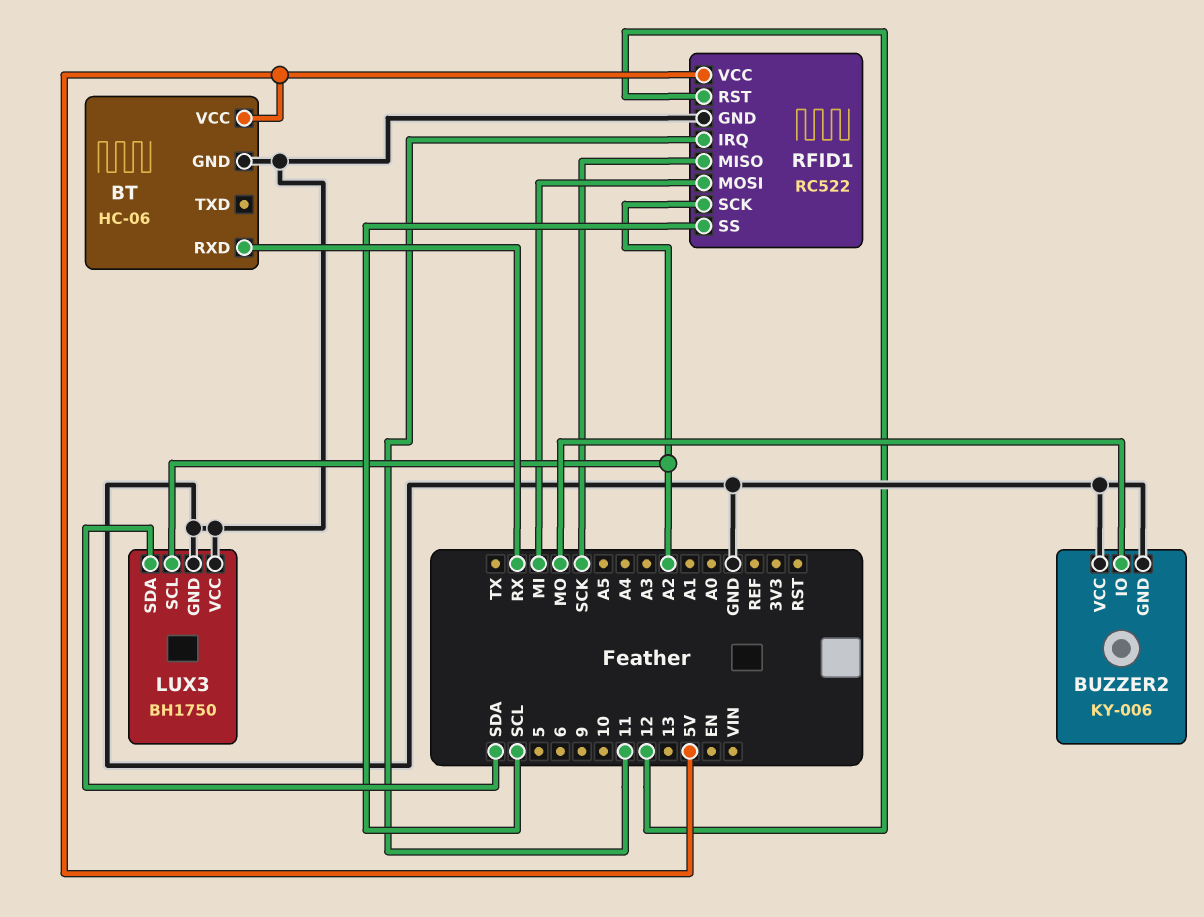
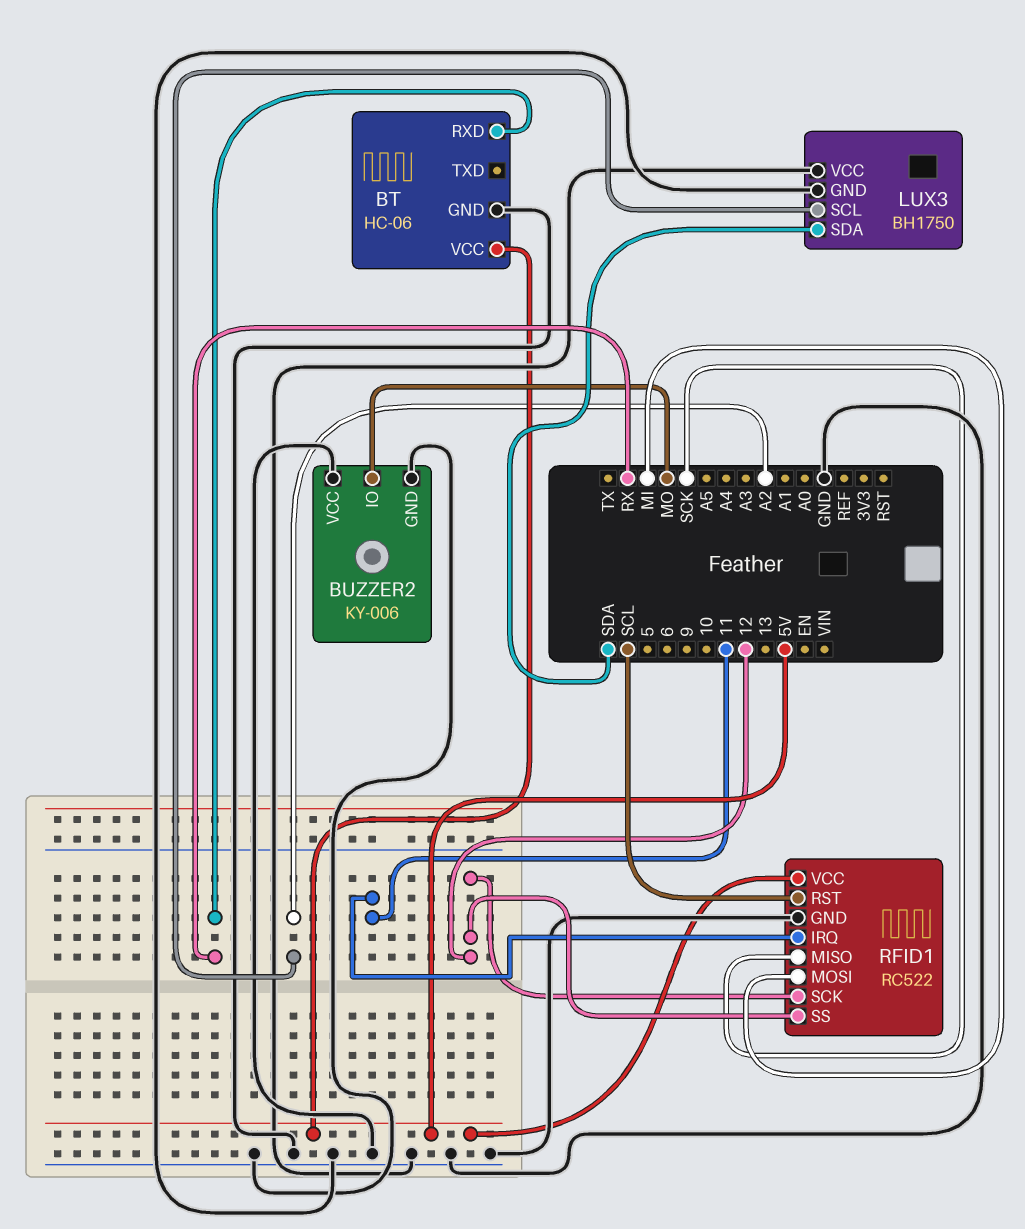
RFID1 pin RST: 12 -> SCL
RFID1 pin SCK: A2 -> 12
RFID1 pin SS: SCL -> 12

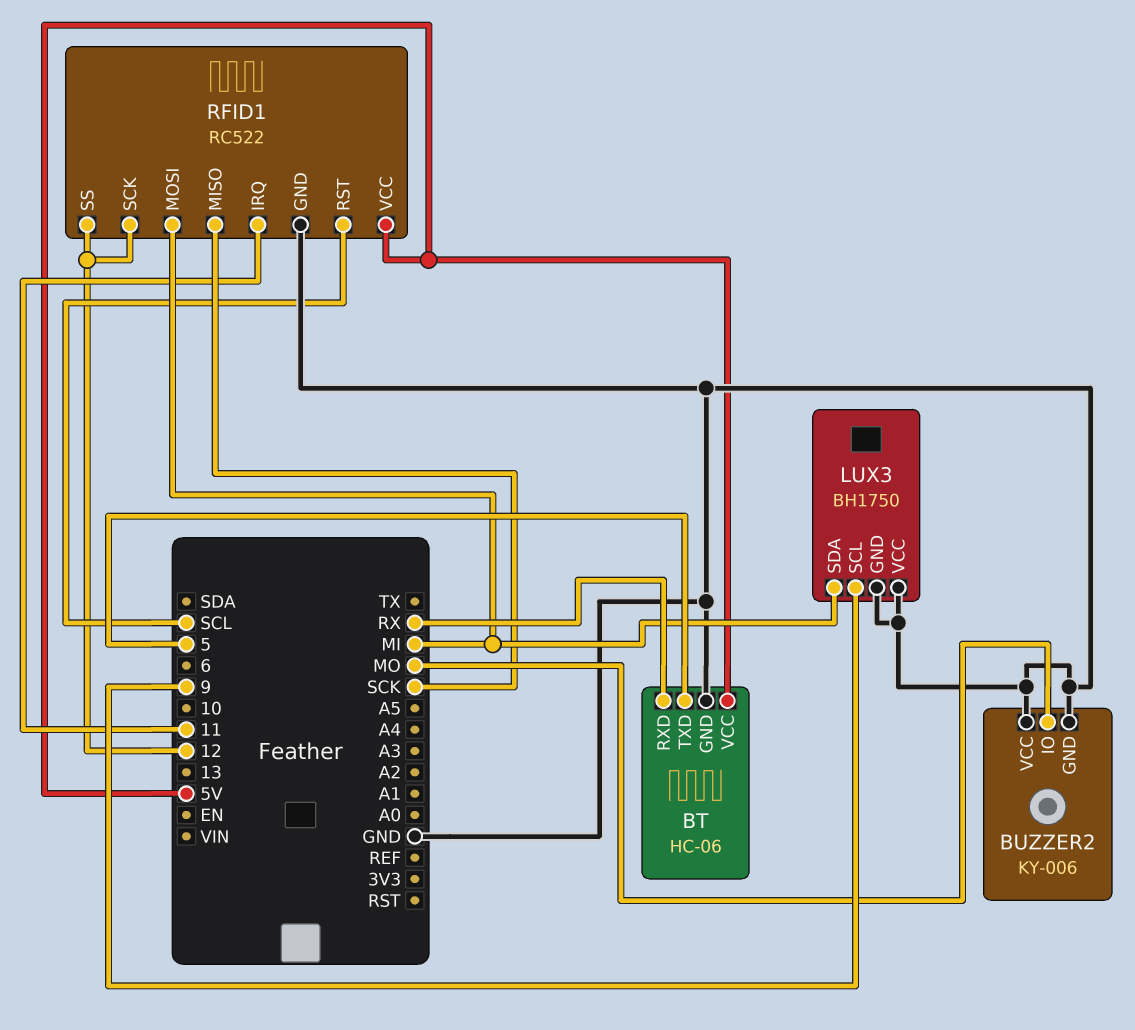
BT pin TXD: none -> 5
LUX3 pin SCL: A2 -> 9
LUX3 pin SDA: SDA -> MI

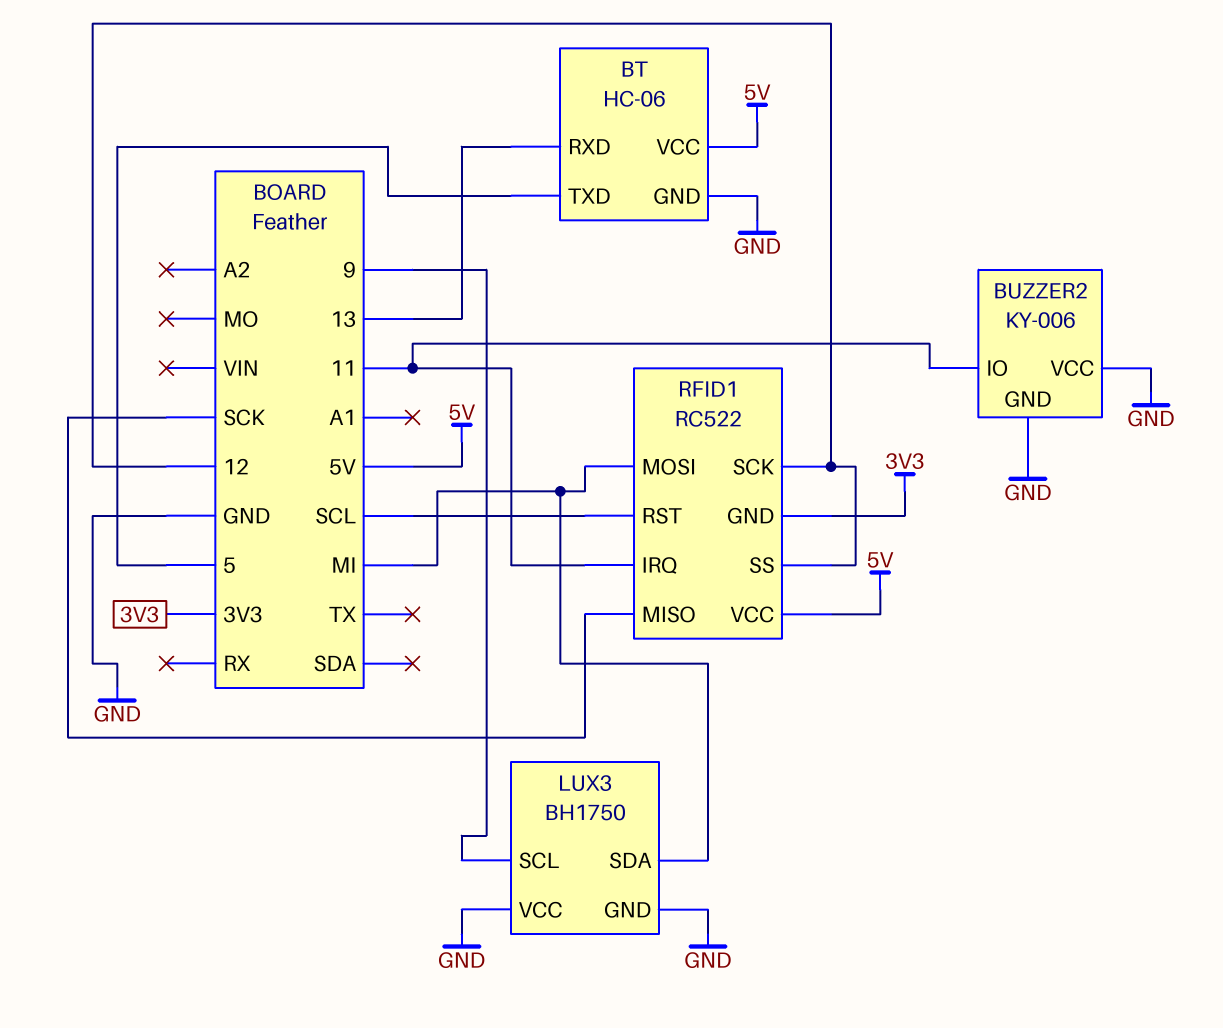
BT pin RXD: RX -> 13
BUZZER2 pin IO: MO -> 11
RFID1 pin GND: GND -> 3V3

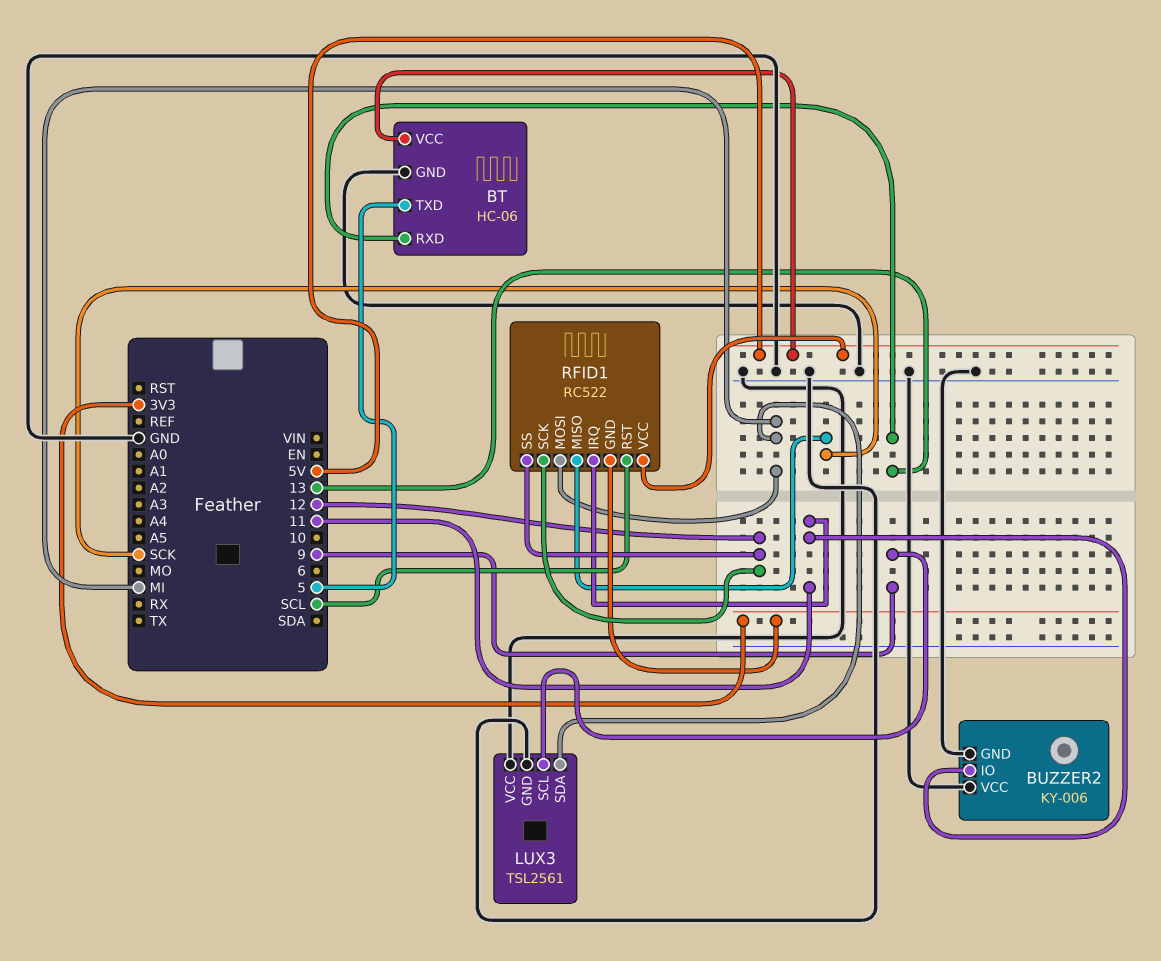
LUX3: BH1750 -> TSL2561

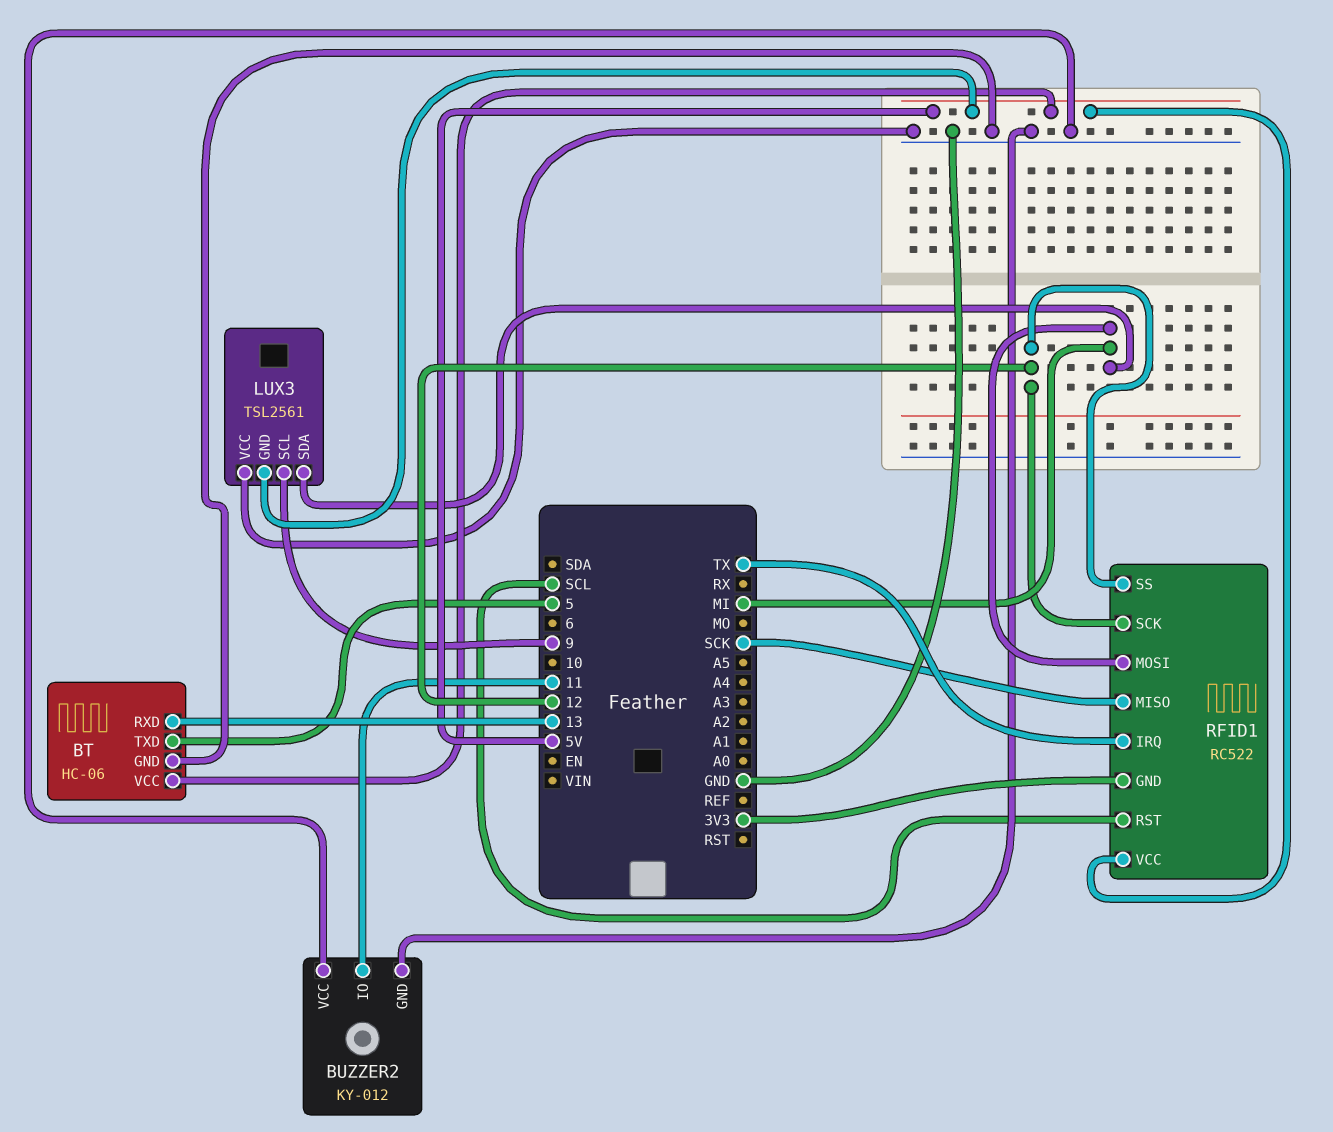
BUZZER2: KY-006 -> KY-012
LUX3 pin GND: GND -> 5V
RFID1 pin IRQ: 11 -> TX

